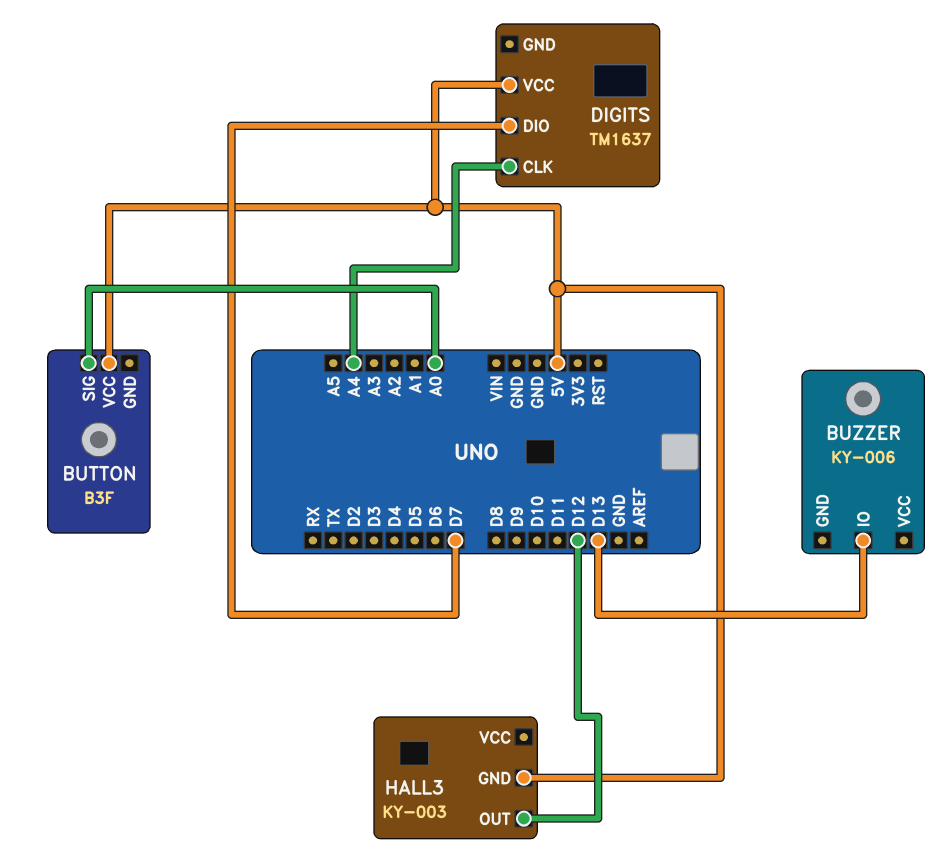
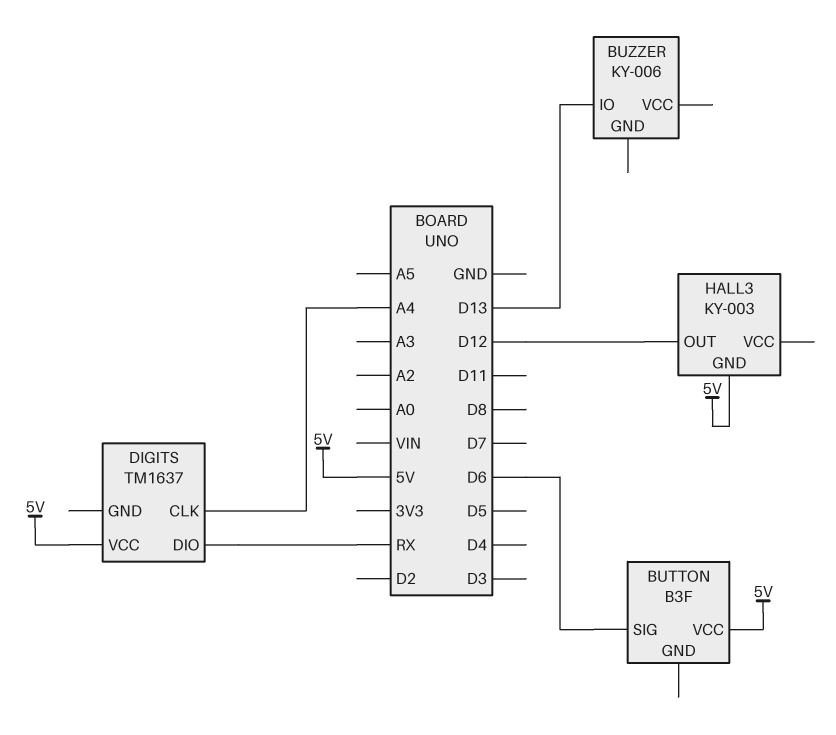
BUTTON pin SIG: A0 -> D6
DIGITS pin DIO: D7 -> RX

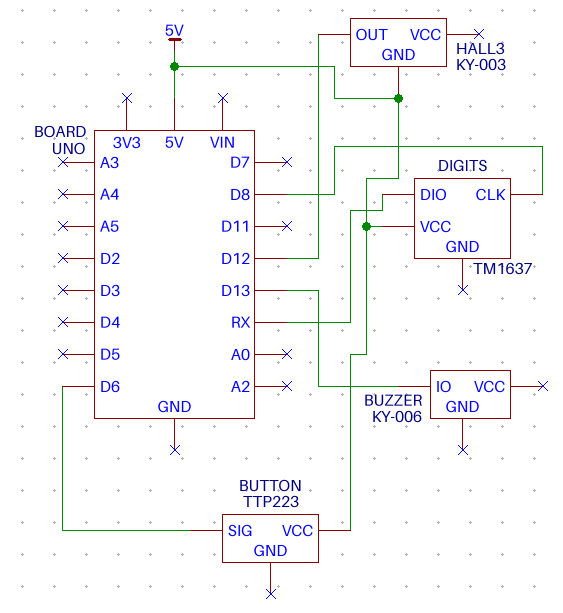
BUTTON: B3F -> TTP223
DIGITS pin CLK: A4 -> D8

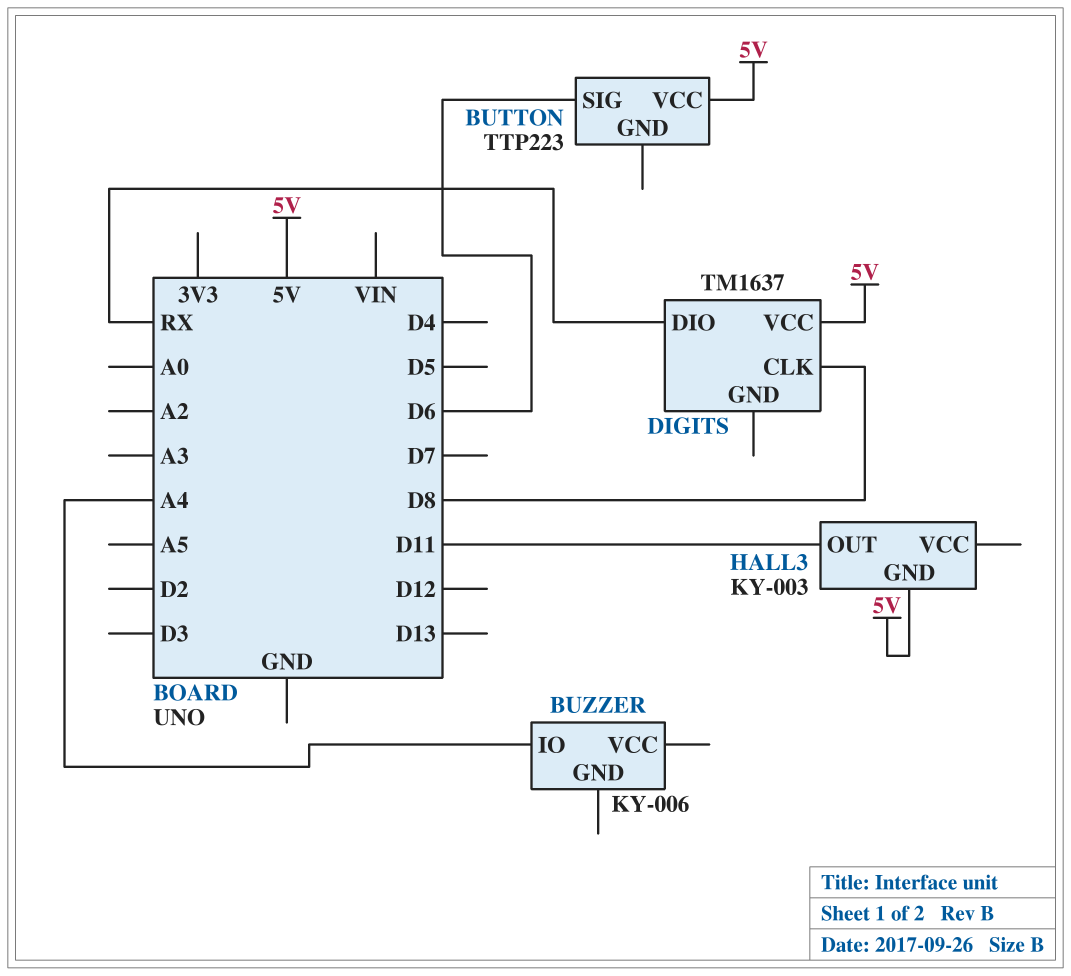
BUZZER pin IO: D13 -> A4
HALL3 pin OUT: D12 -> D11

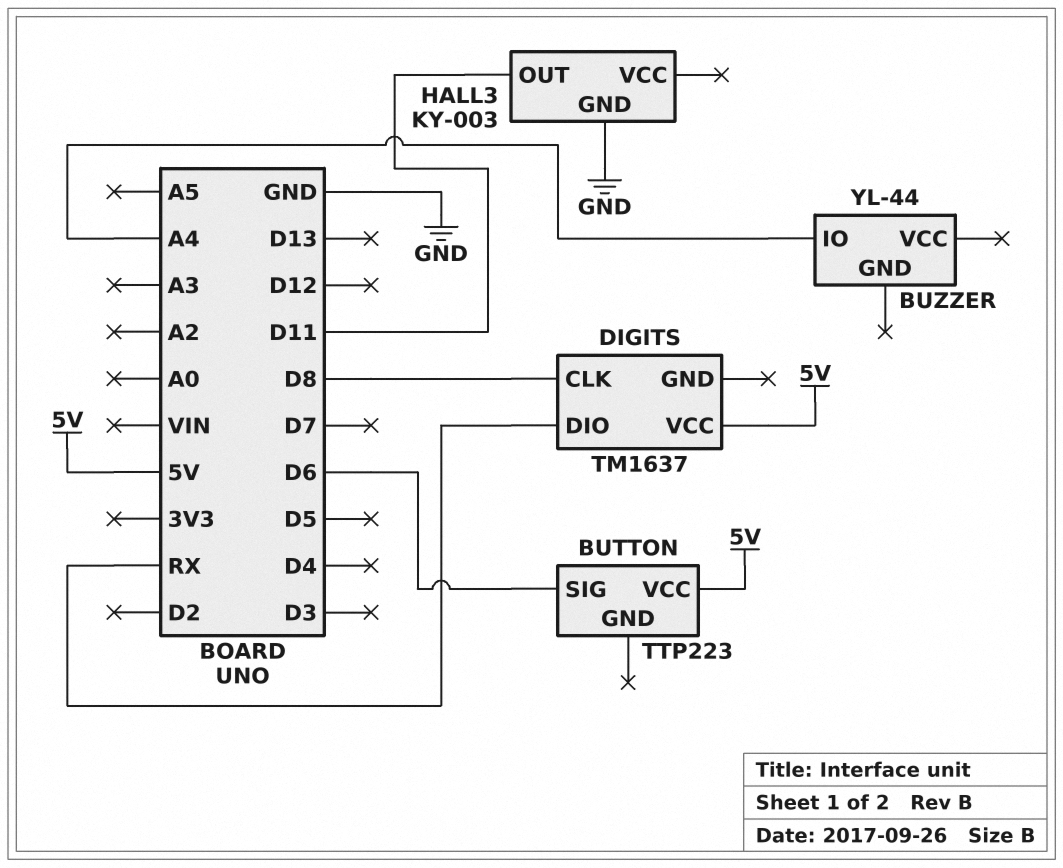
BUZZER: KY-006 -> YL-44
HALL3 pin GND: 5V -> GND

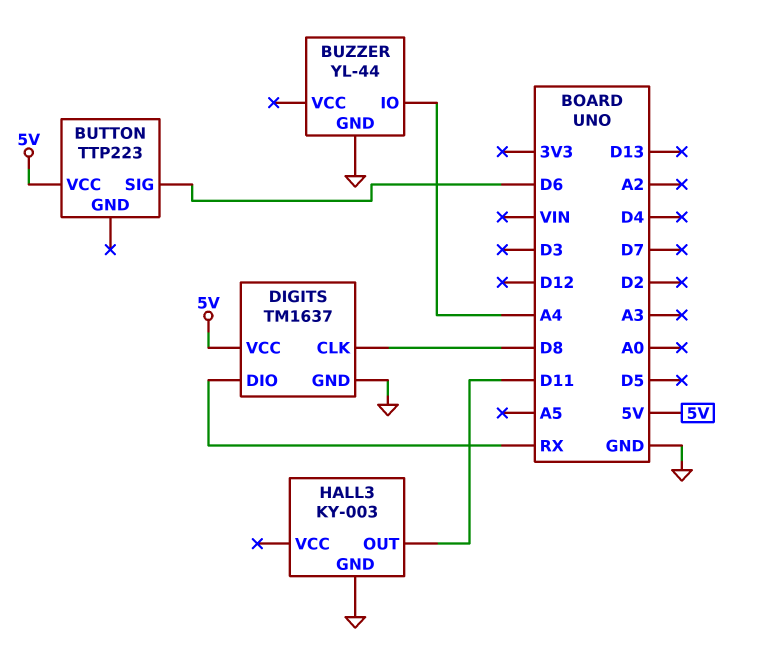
BUZZER pin GND: none -> GND
DIGITS pin GND: none -> GND

